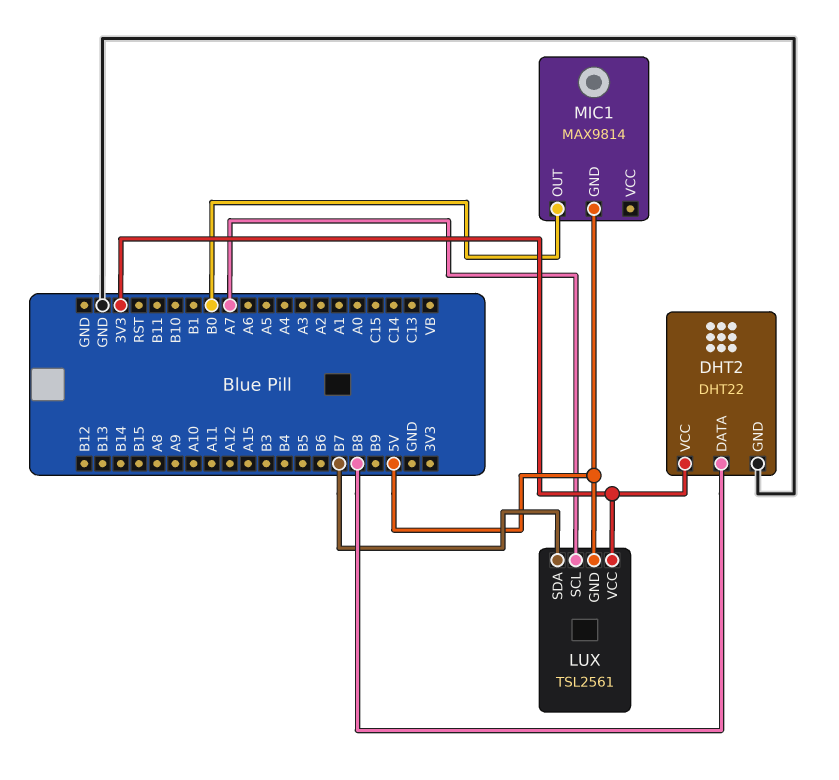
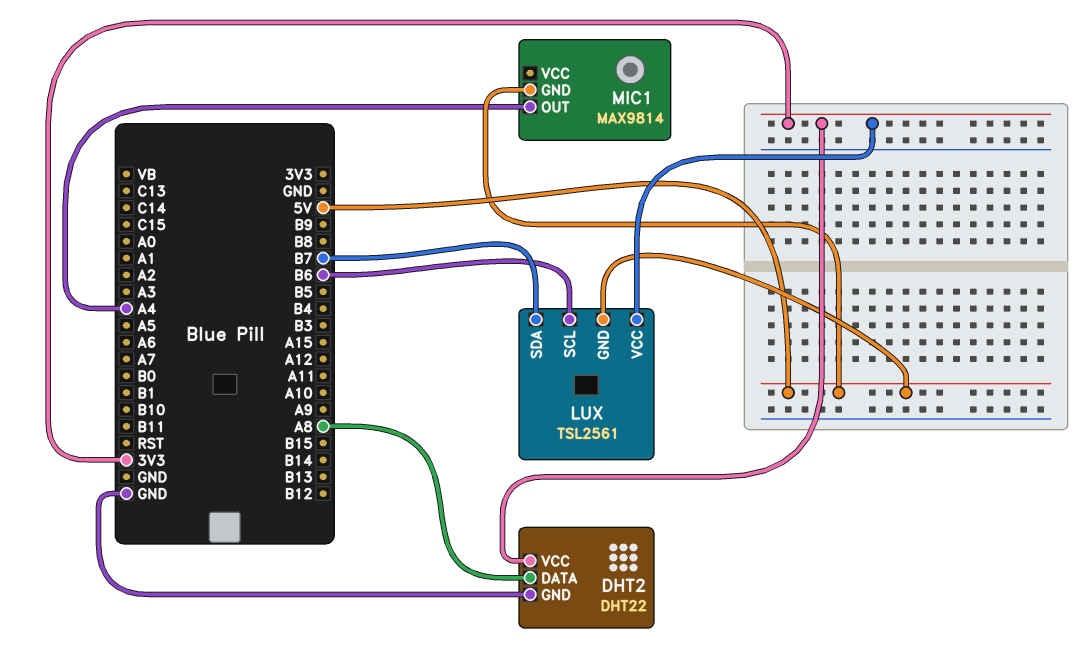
DHT2 pin DATA: B8 -> A8
LUX pin SCL: A7 -> B6
MIC1 pin OUT: B0 -> A4

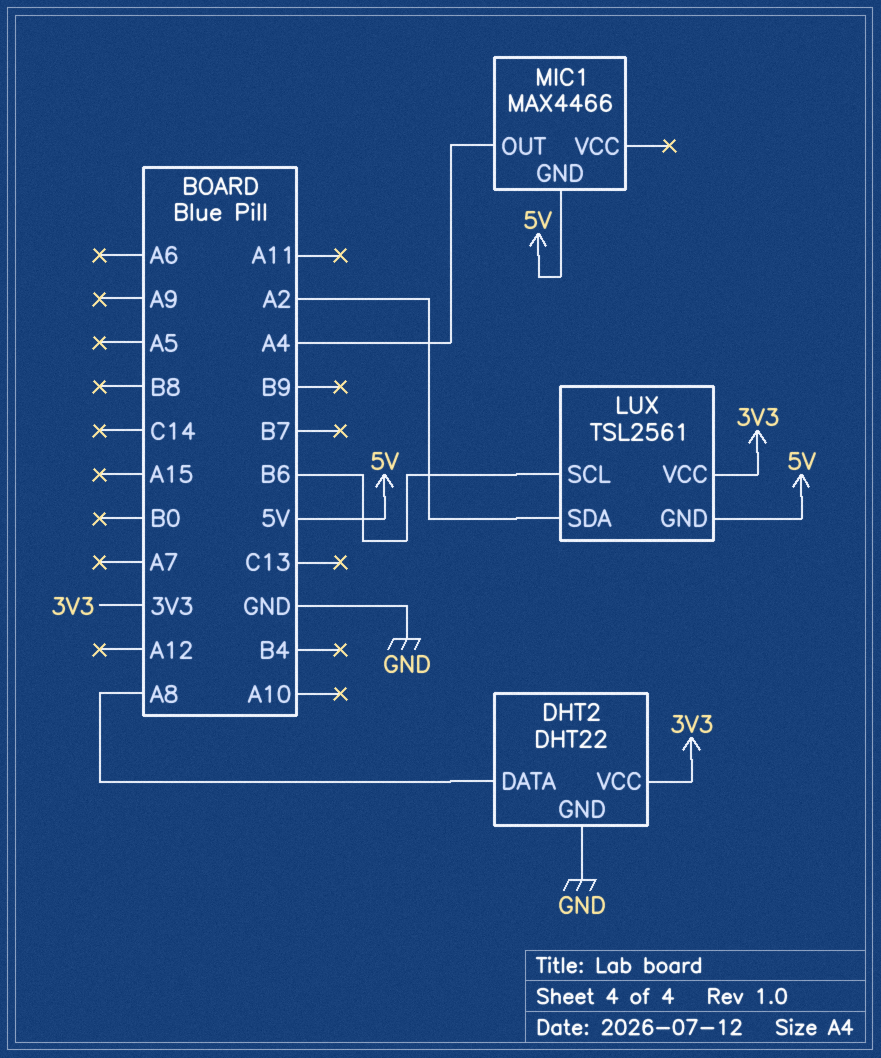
LUX pin SDA: B7 -> A2
MIC1: MAX9814 -> MAX4466

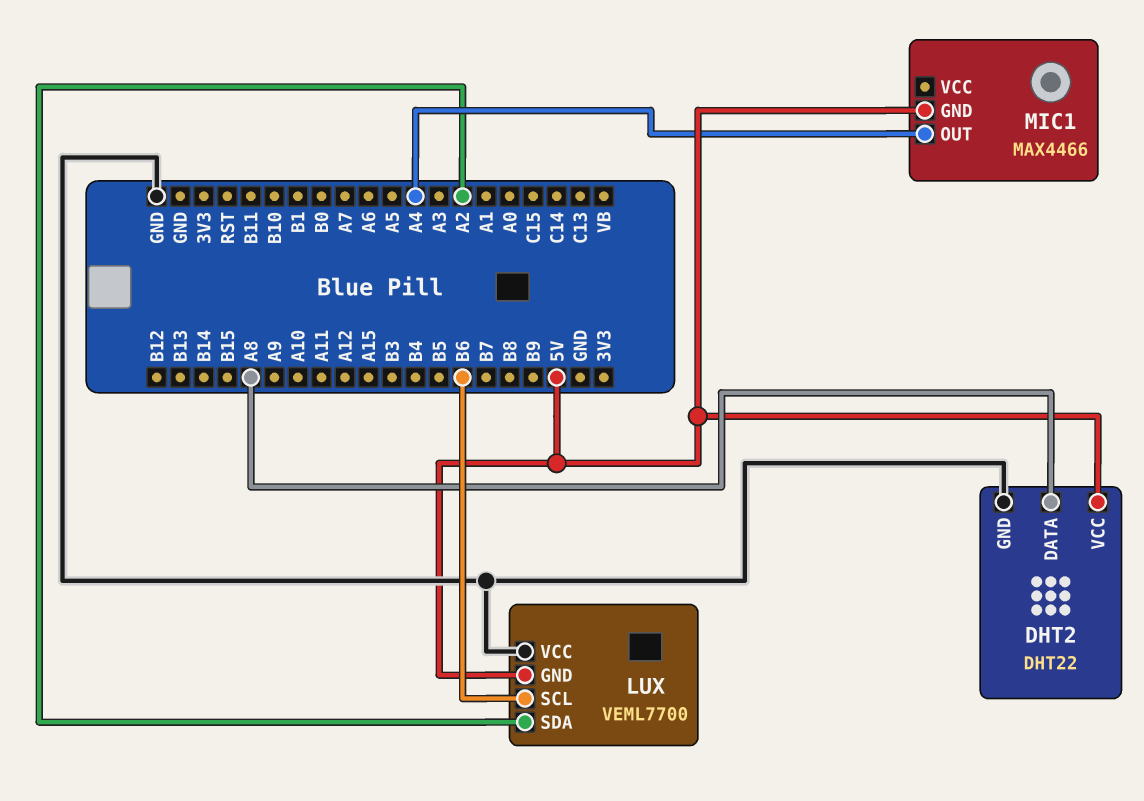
DHT2 pin VCC: 3V3 -> 5V
LUX: TSL2561 -> VEML7700
LUX pin VCC: 3V3 -> GND

